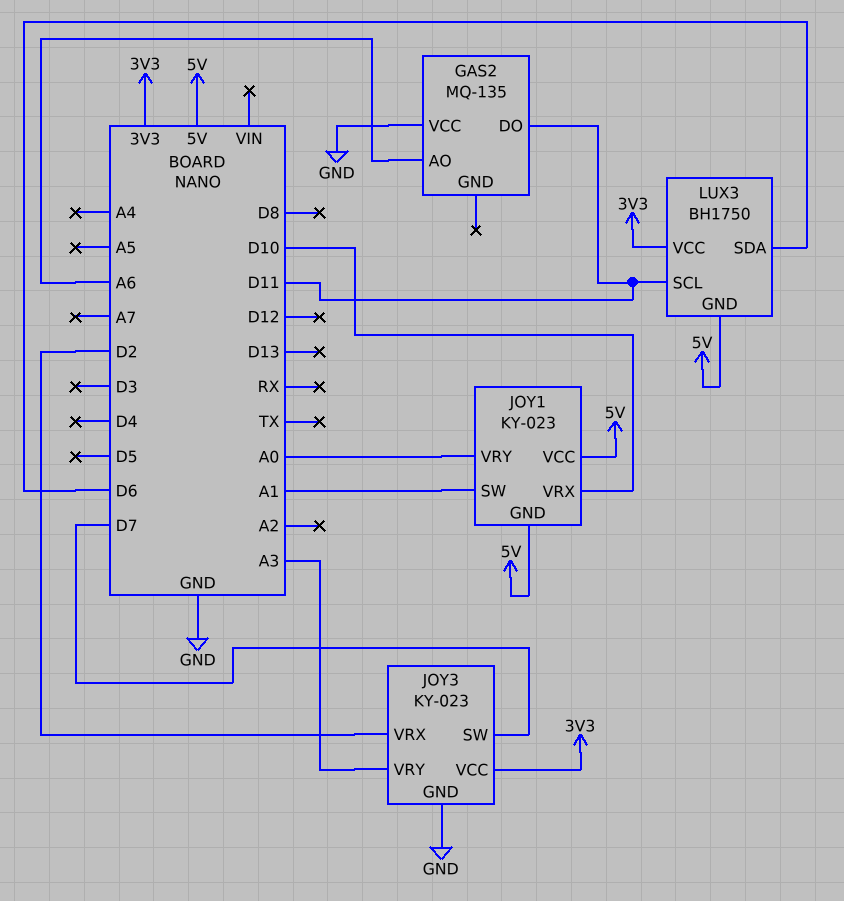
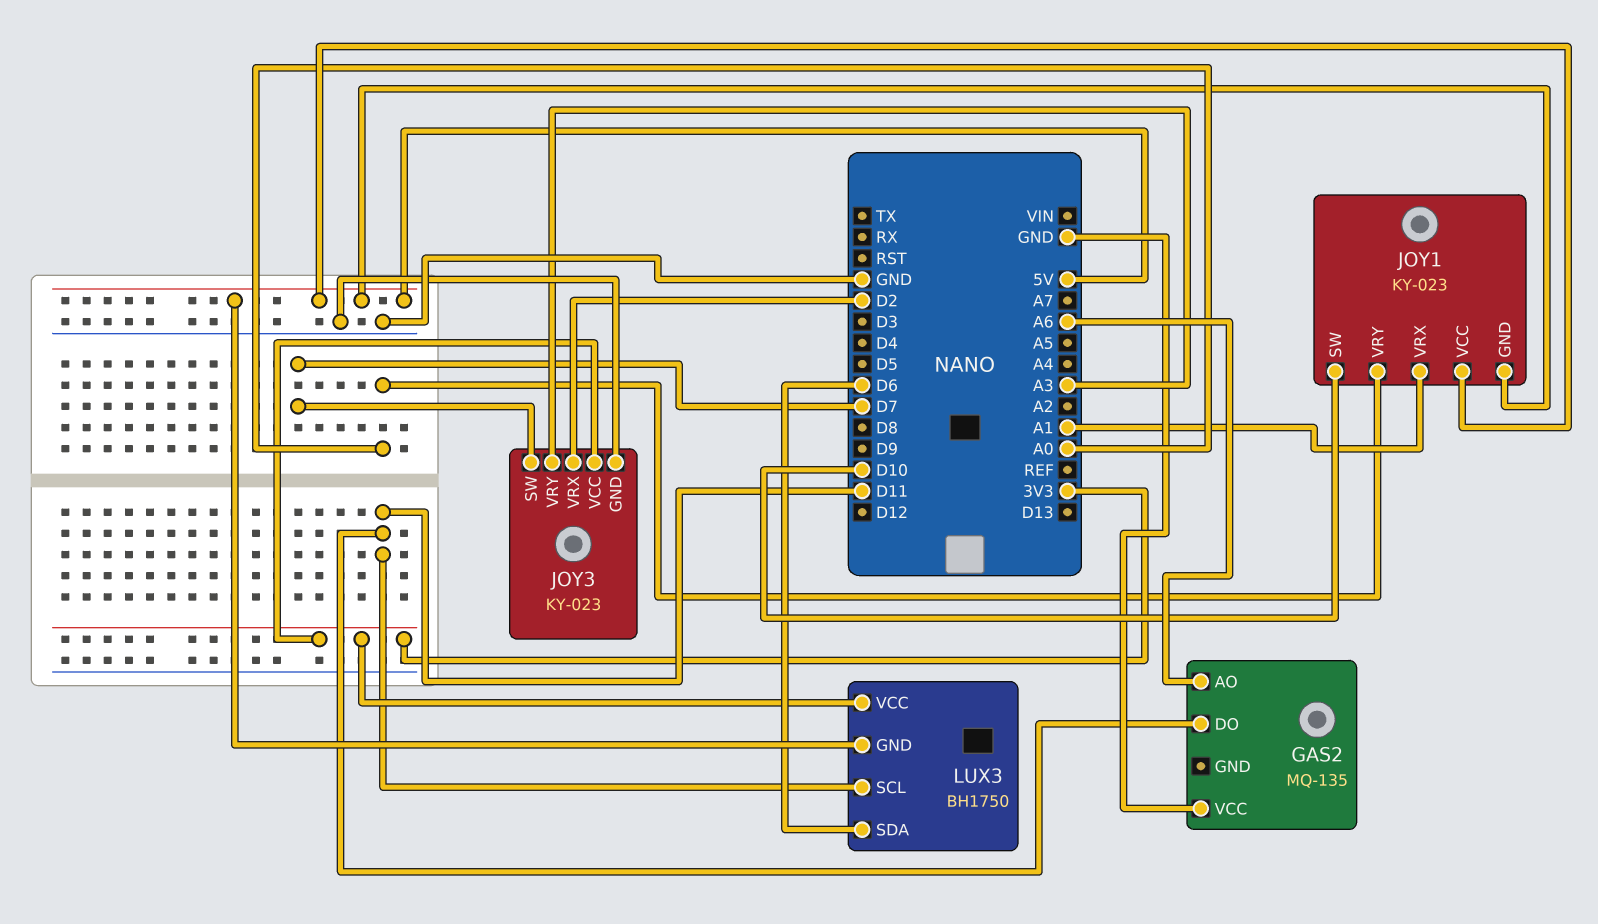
JOY1 pin SW: A1 -> D10
JOY1 pin VRX: D10 -> A1

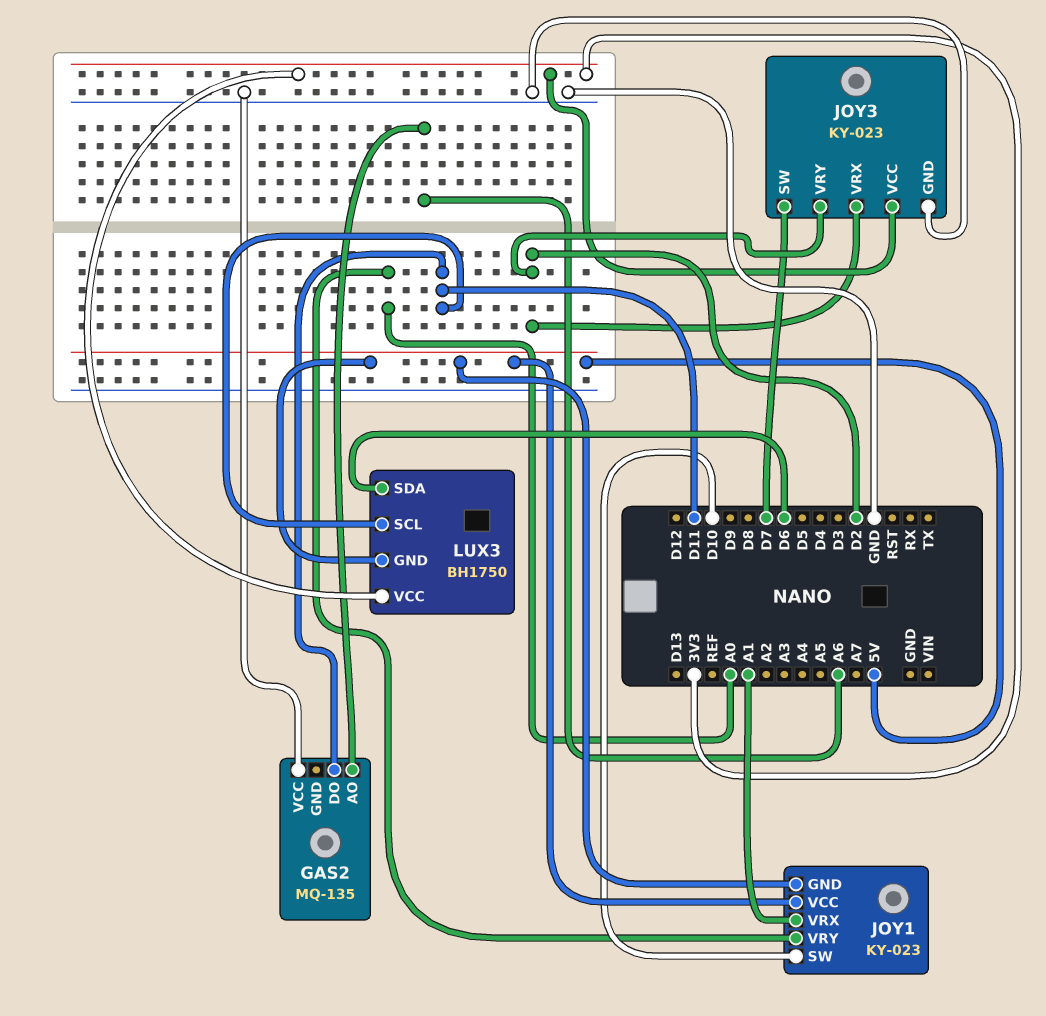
JOY3 pin VRY: A3 -> D2

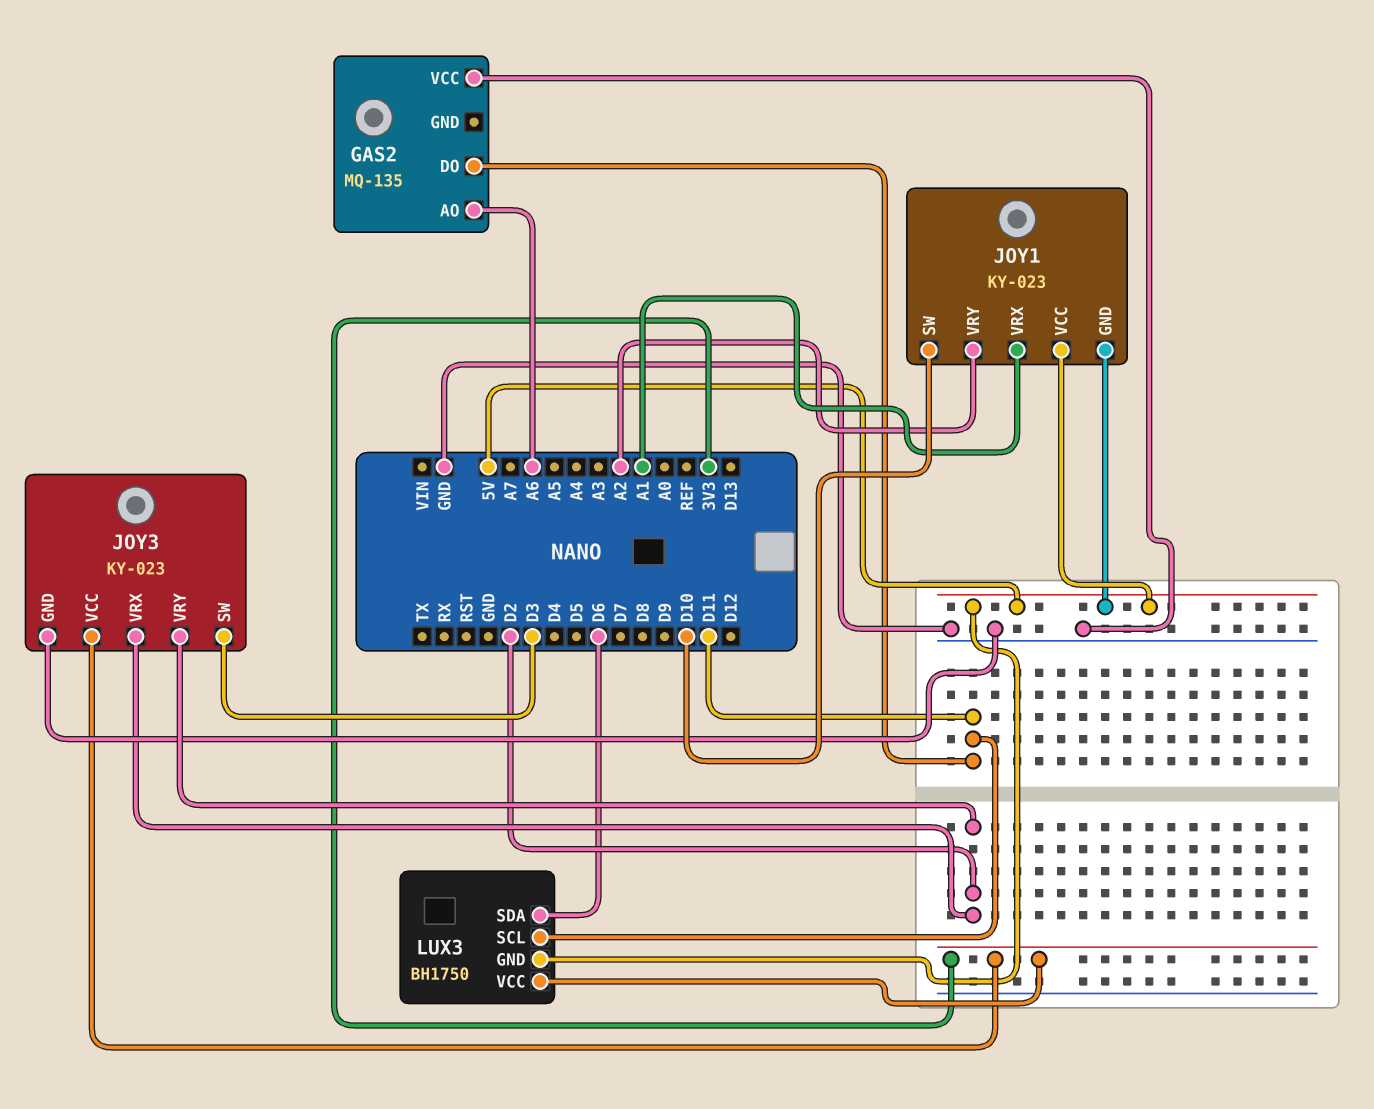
JOY1 pin VRY: A0 -> A2
JOY3 pin SW: D7 -> D3

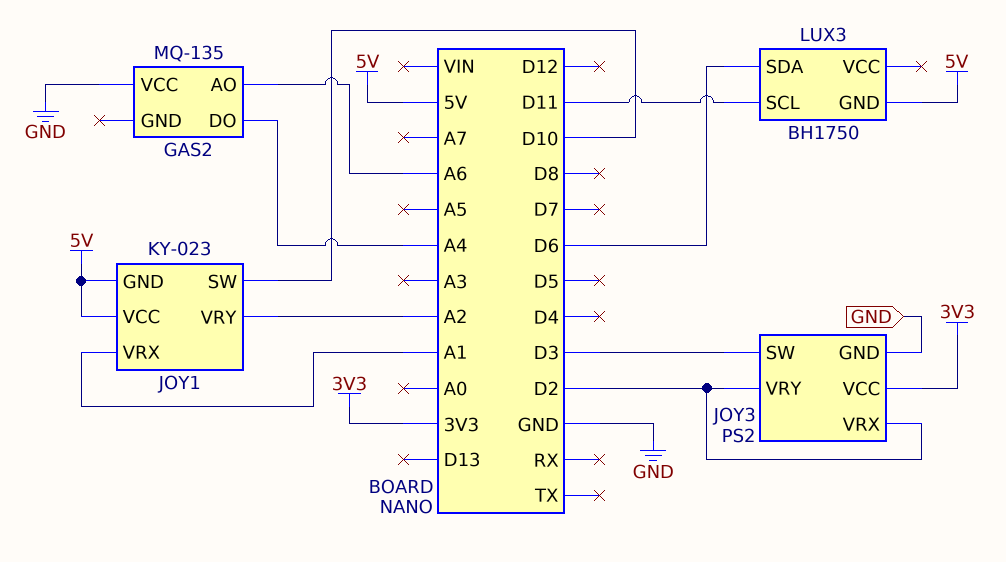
GAS2 pin DO: D11 -> A4
JOY3: KY-023 -> PS2
LUX3 pin VCC: 3V3 -> none

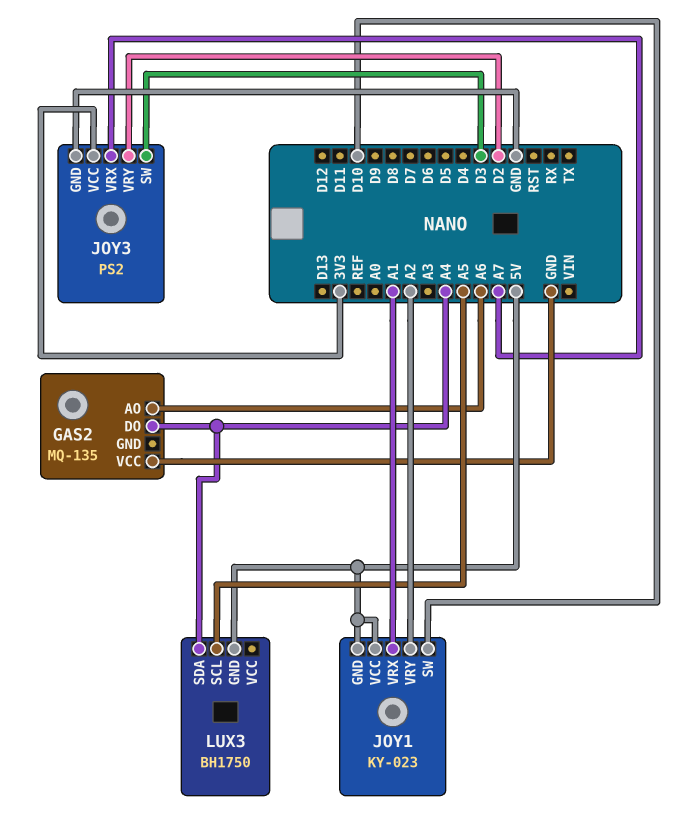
JOY3 pin VRX: D2 -> A7
LUX3 pin SCL: D11 -> A5
LUX3 pin SDA: D6 -> A4

